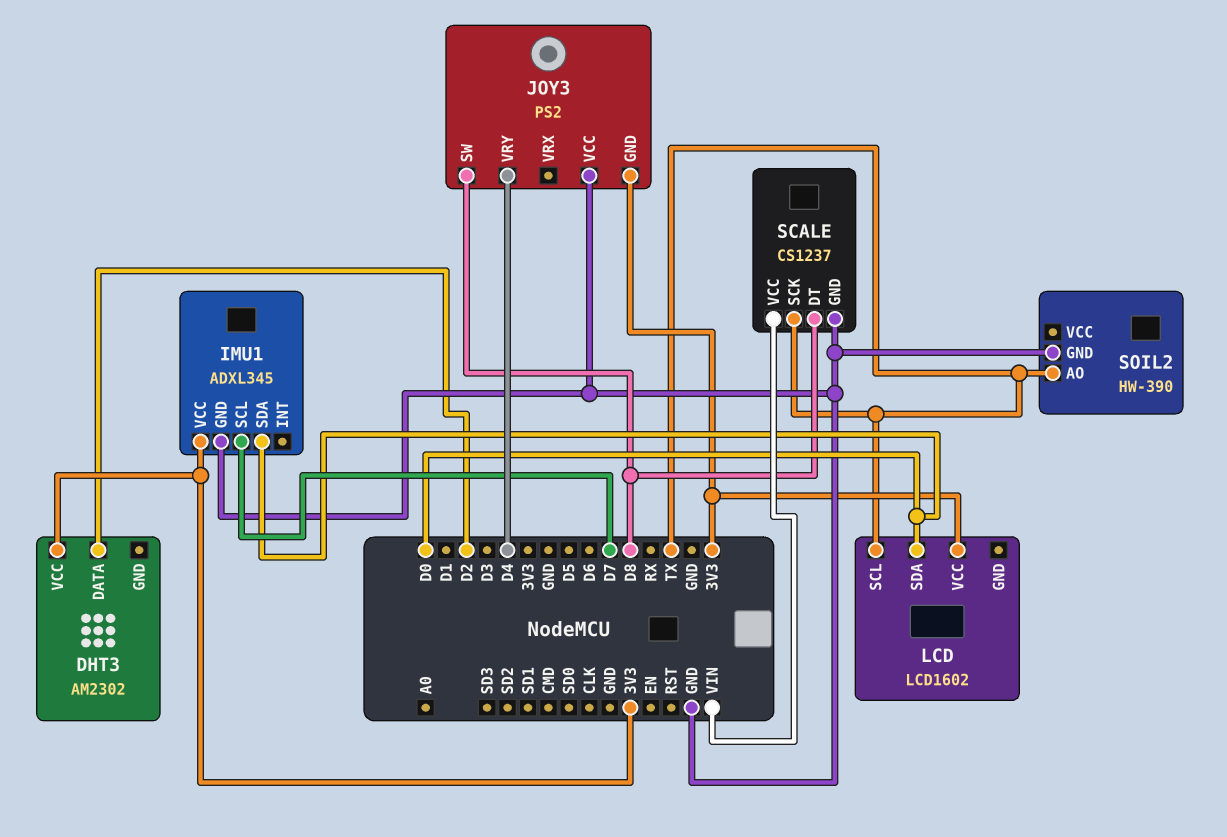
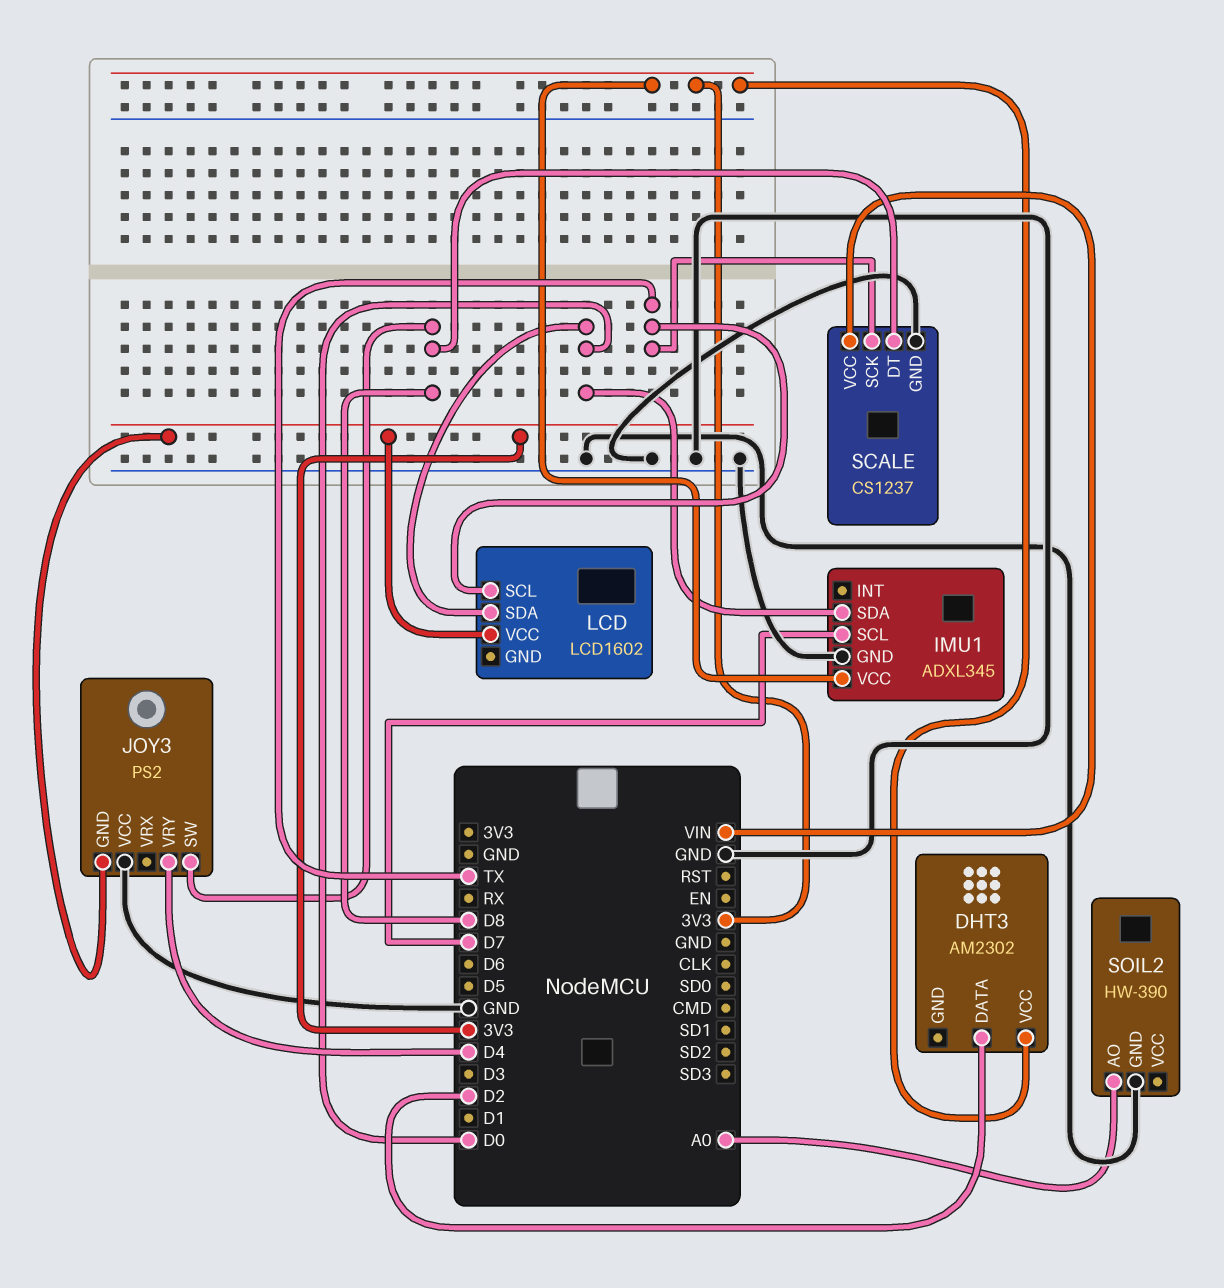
SOIL2 pin AO: TX -> A0

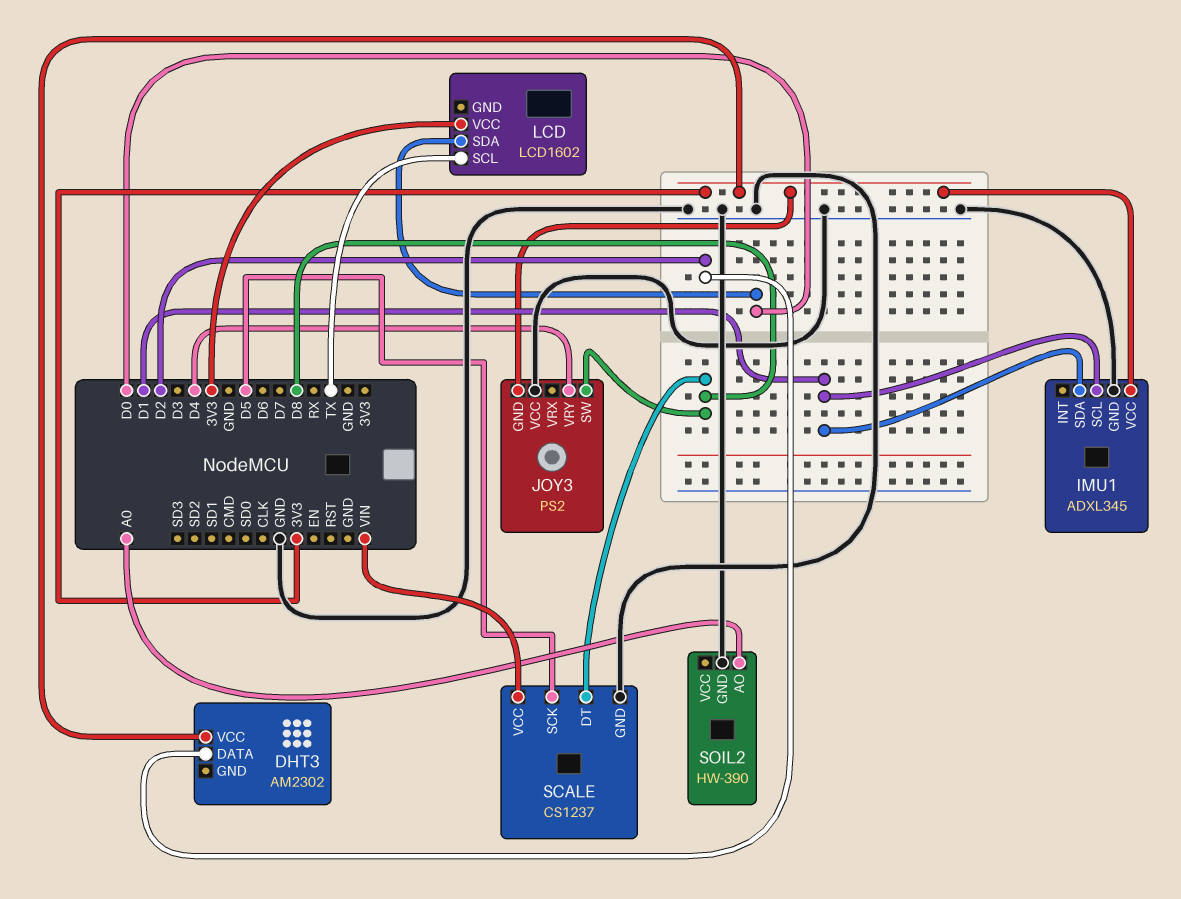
IMU1 pin SCL: D7 -> D1
IMU1 pin SDA: D0 -> D1
SCALE pin SCK: TX -> D5

